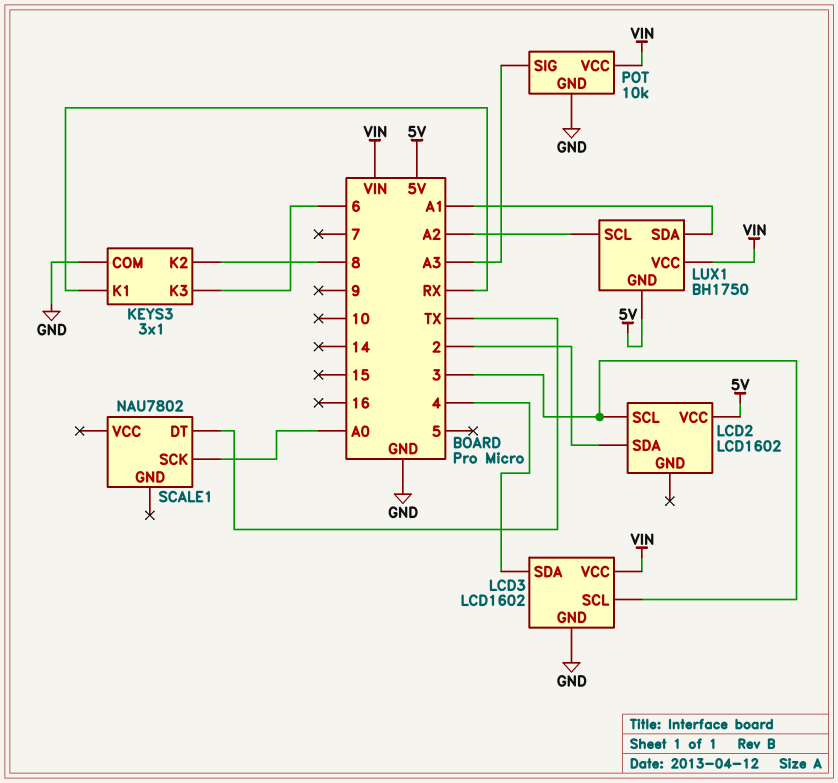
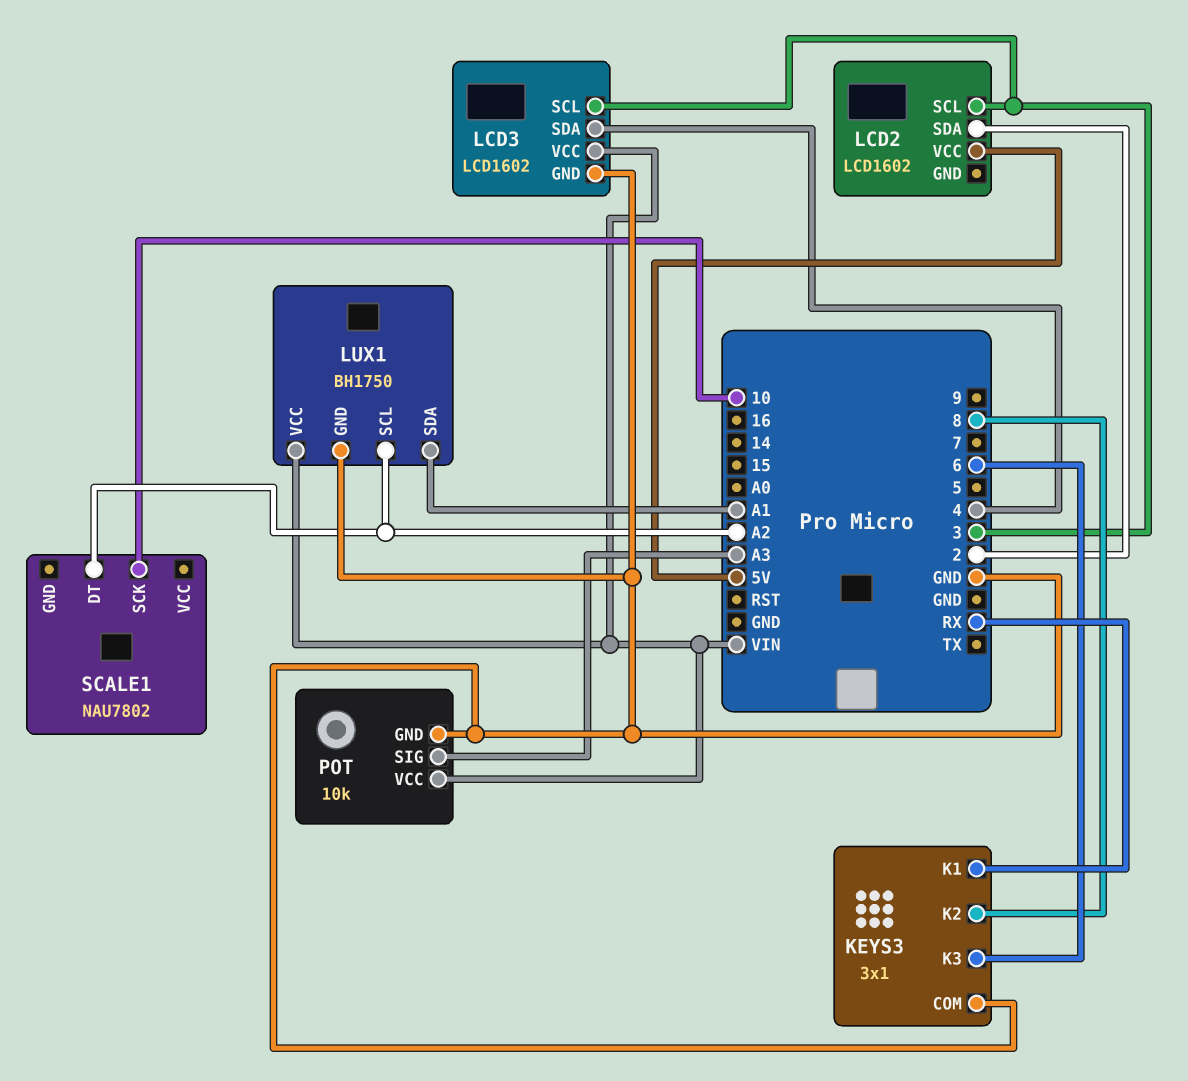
LUX1 pin GND: 5V -> GND
SCALE1 pin DT: TX -> A2
SCALE1 pin SCK: A0 -> 10

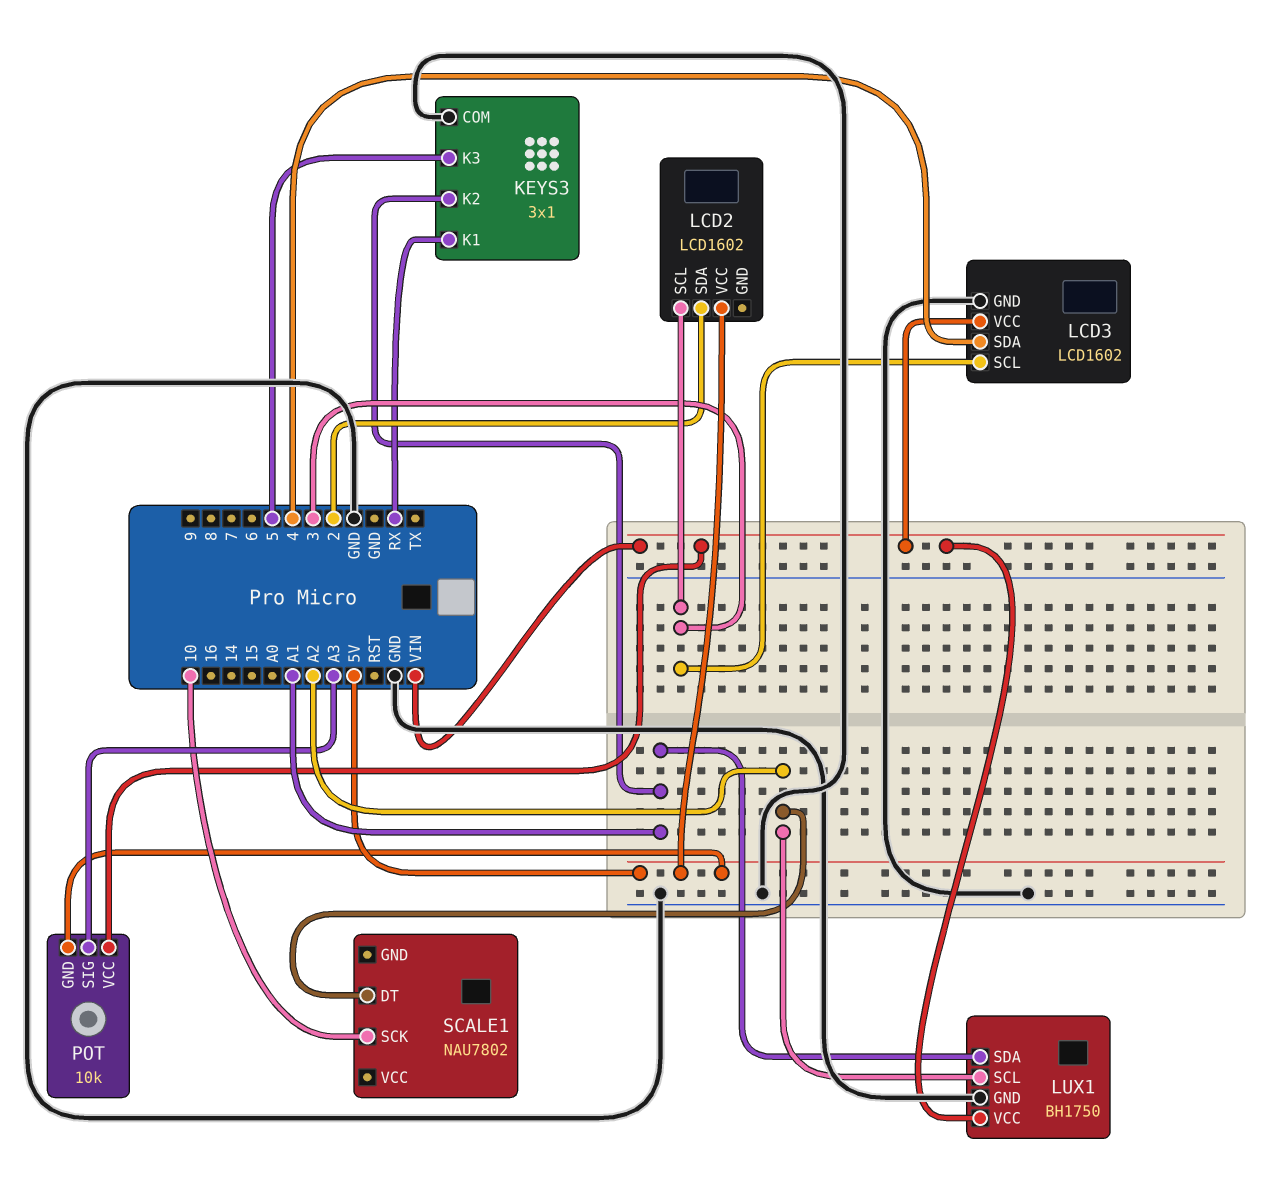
KEYS3 pin K2: 8 -> A1
KEYS3 pin K3: 6 -> 5
POT pin GND: GND -> 5V

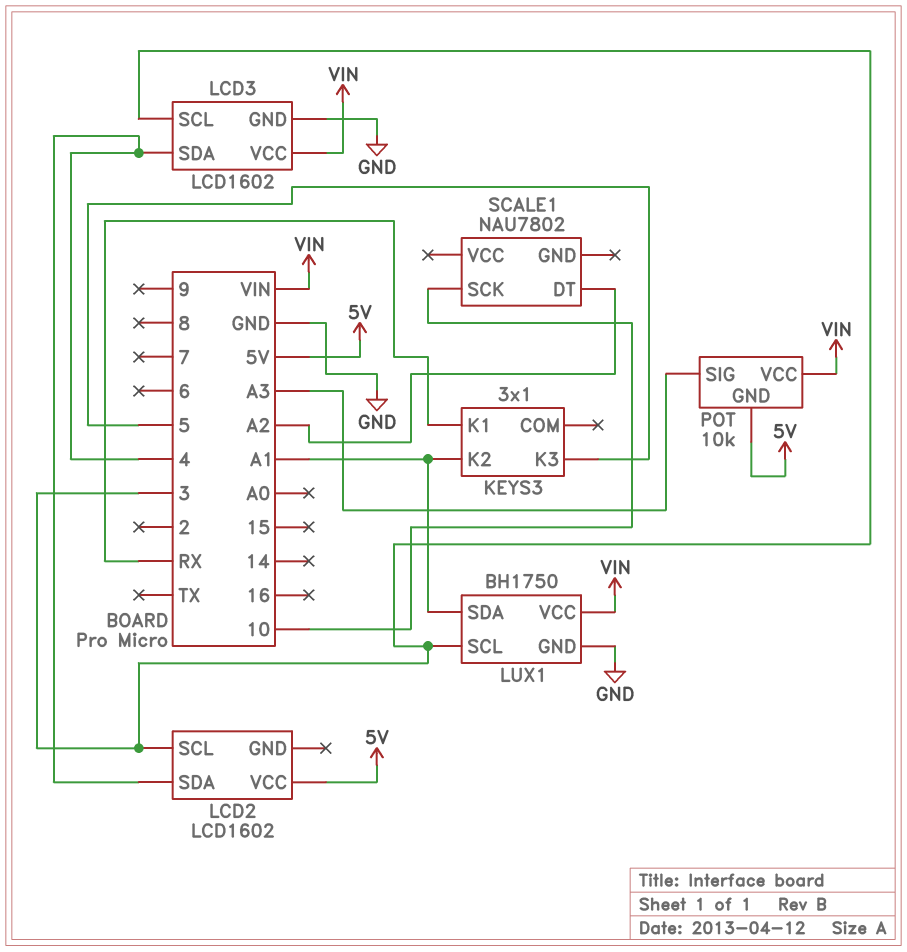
KEYS3 pin COM: GND -> none
LCD2 pin SDA: 2 -> 4
LUX1 pin SCL: A2 -> 3

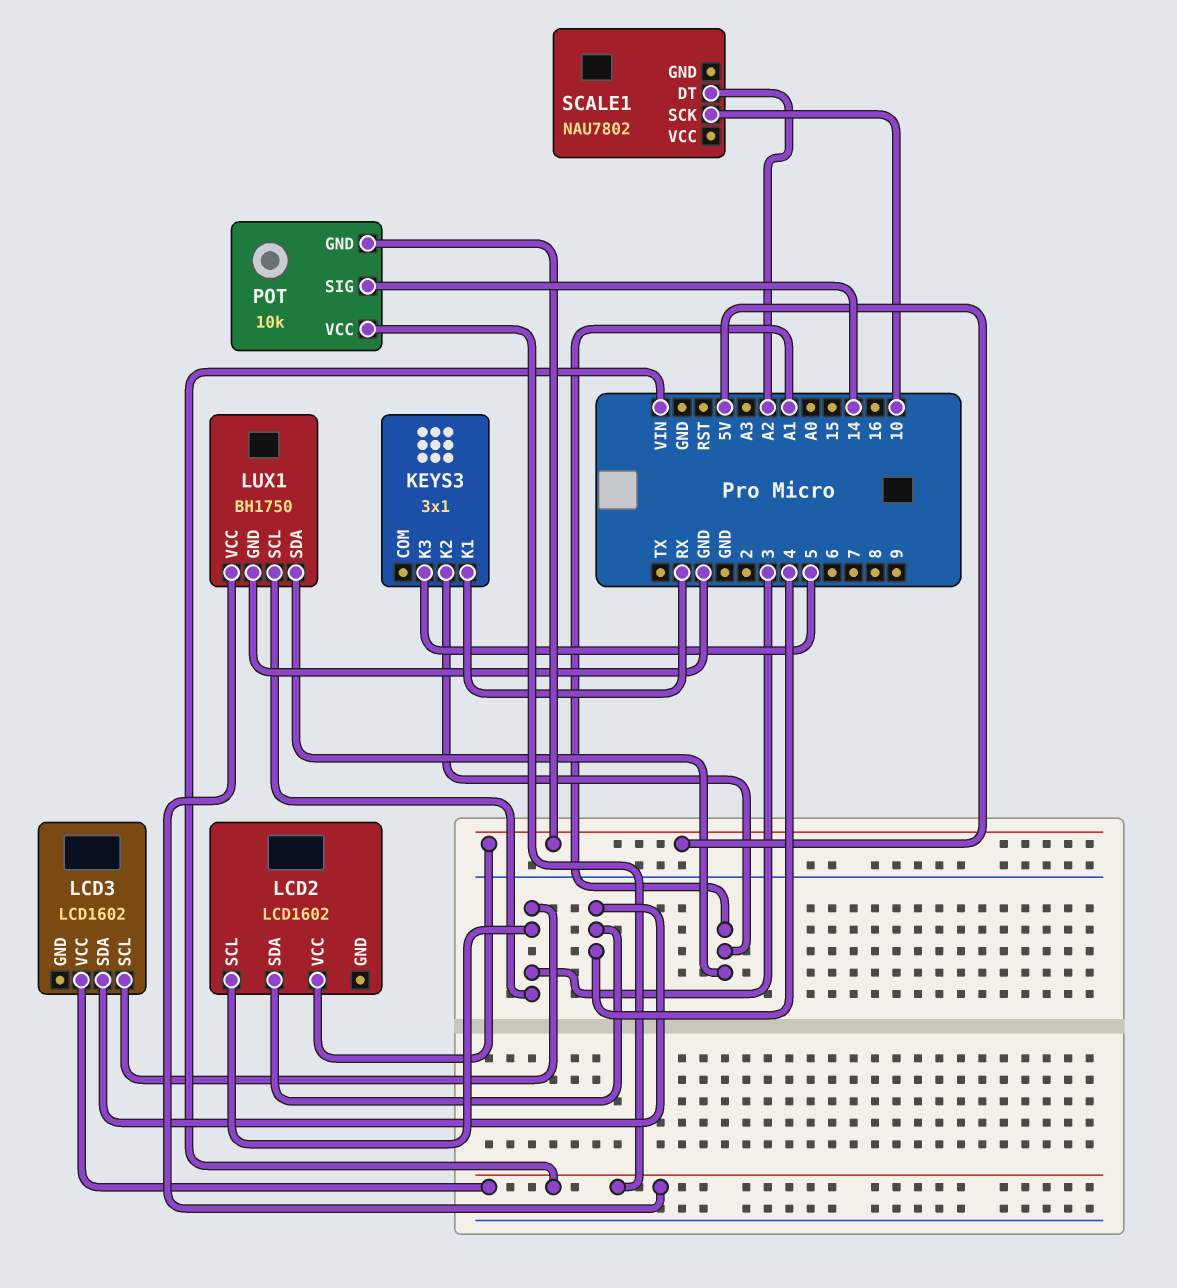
LCD3 pin GND: GND -> none
POT pin SIG: A3 -> 14

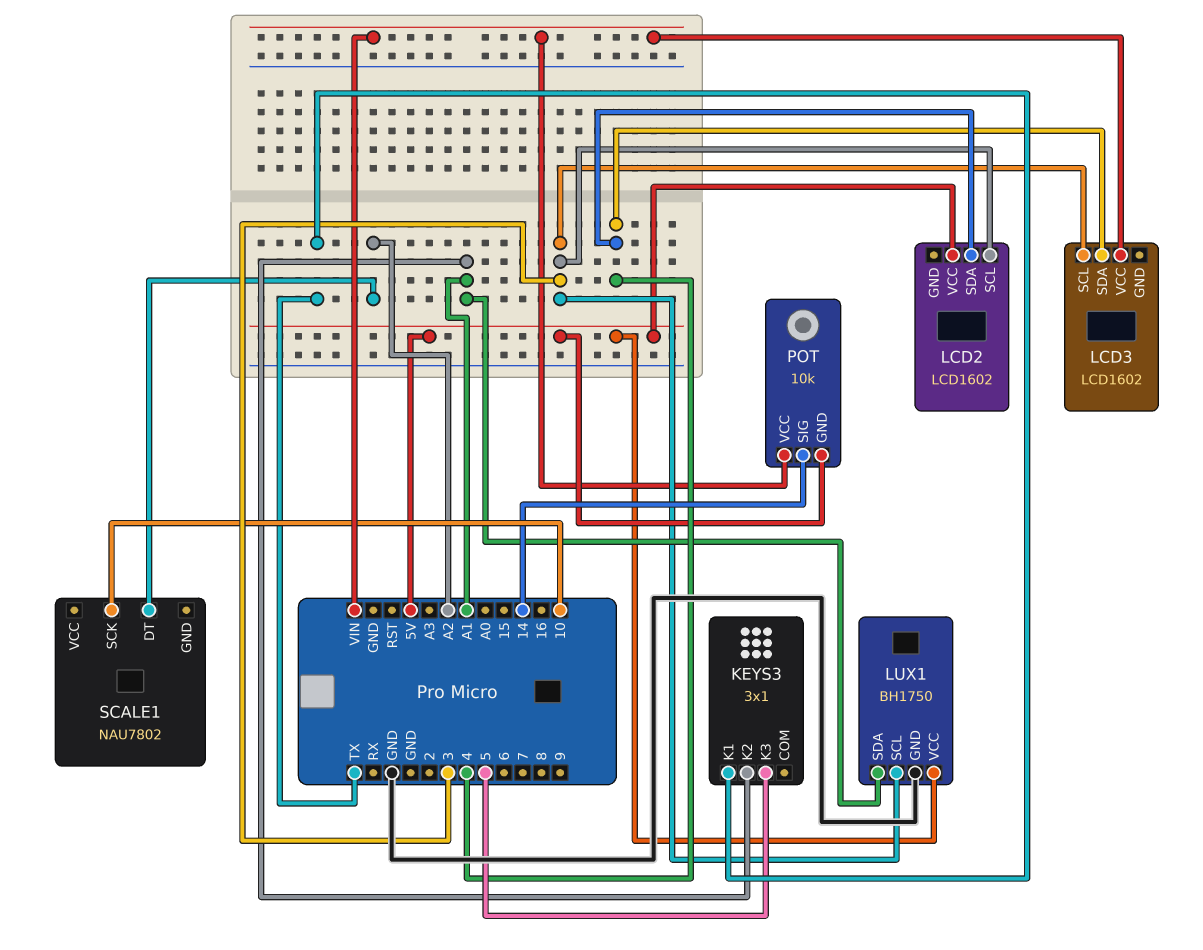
KEYS3 pin K1: RX -> TX
LUX1 pin VCC: VIN -> 5V

